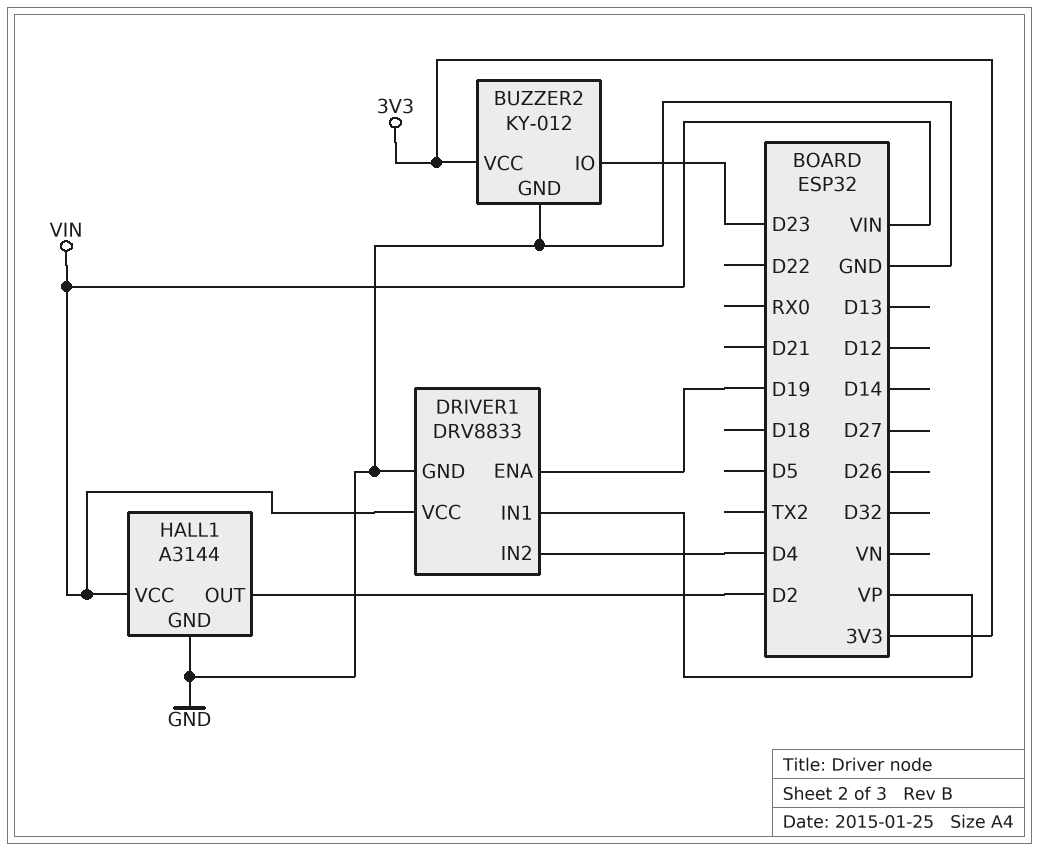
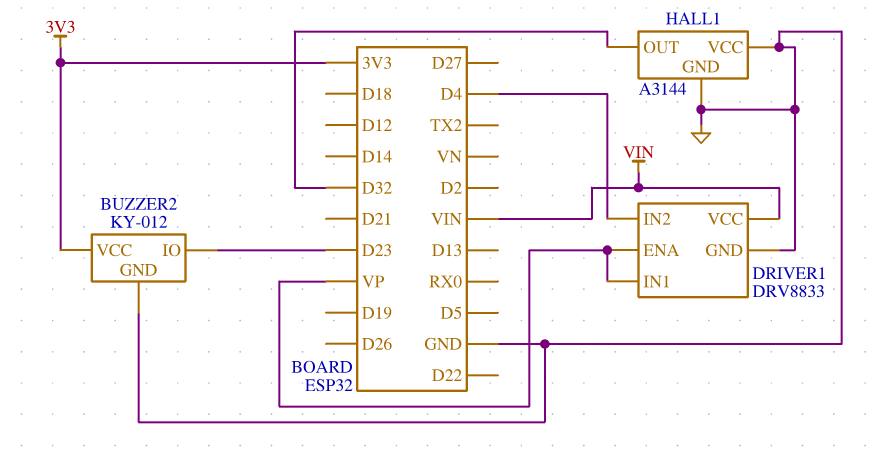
DRIVER1 pin ENA: D19 -> VP
HALL1 pin OUT: D2 -> D32
HALL1 pin VCC: VIN -> GND

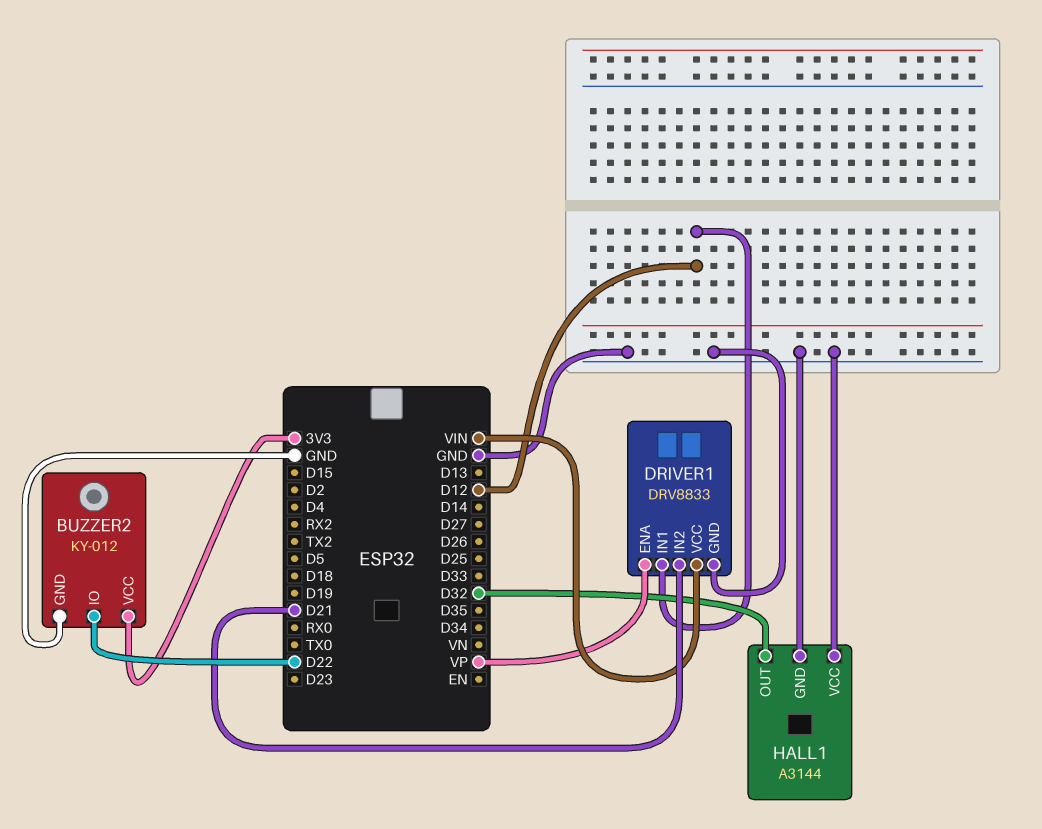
BUZZER2 pin IO: D23 -> D22
DRIVER1 pin IN1: VP -> D12
DRIVER1 pin IN2: D4 -> D21

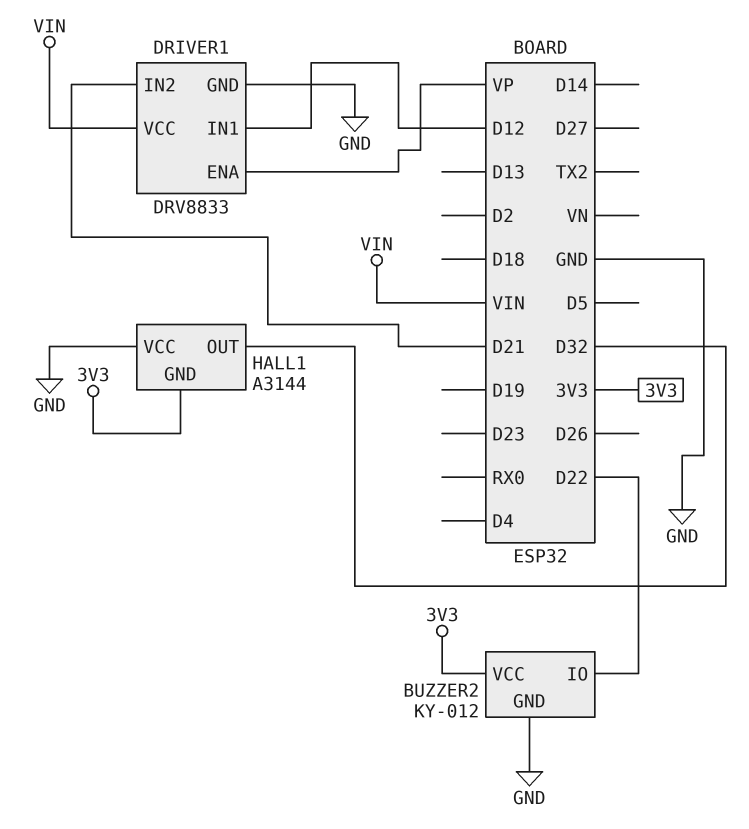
HALL1 pin GND: GND -> 3V3

